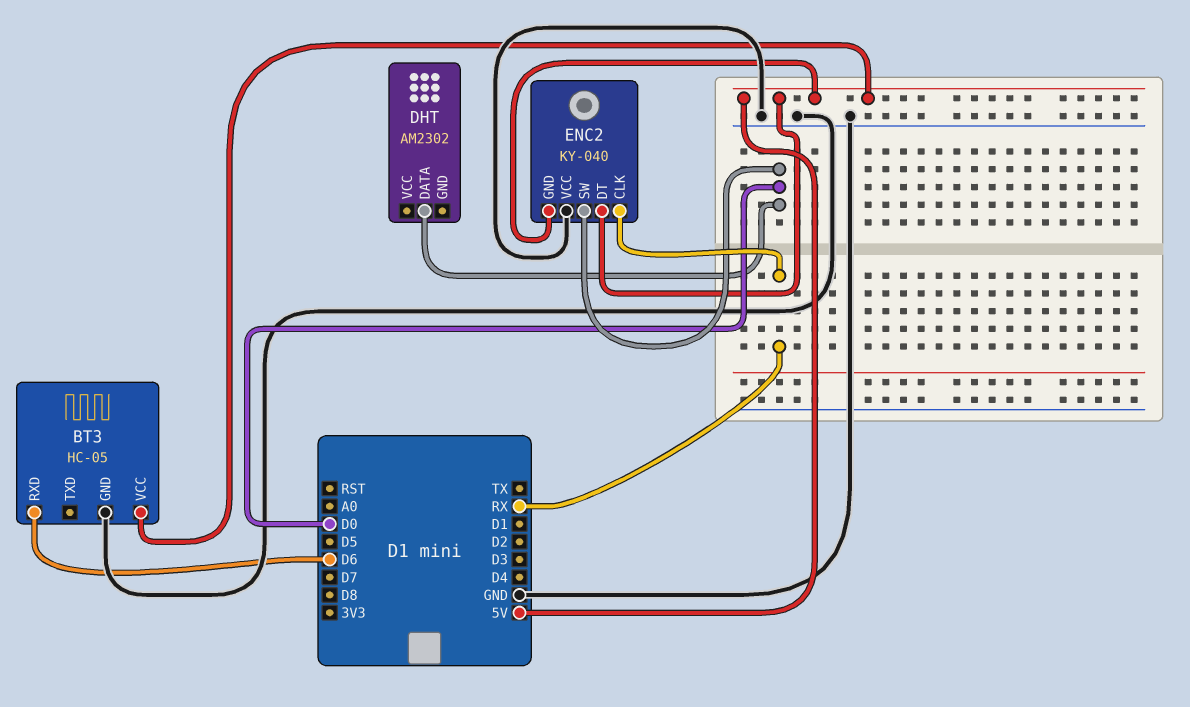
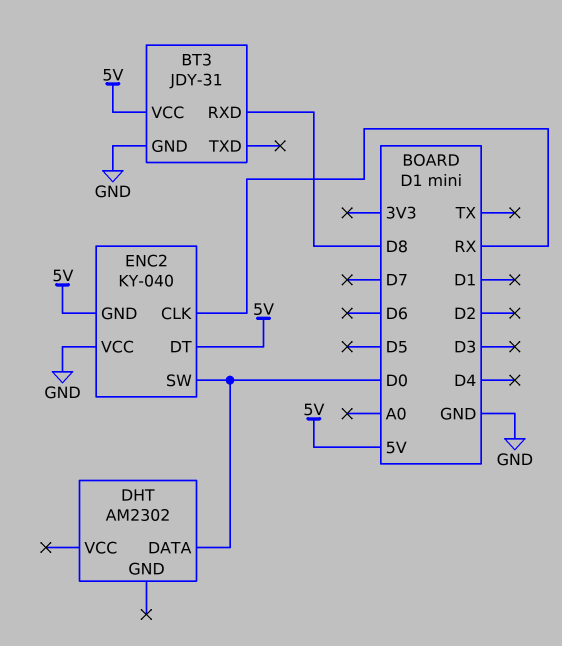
BT3: HC-05 -> JDY-31
BT3 pin RXD: D6 -> D8

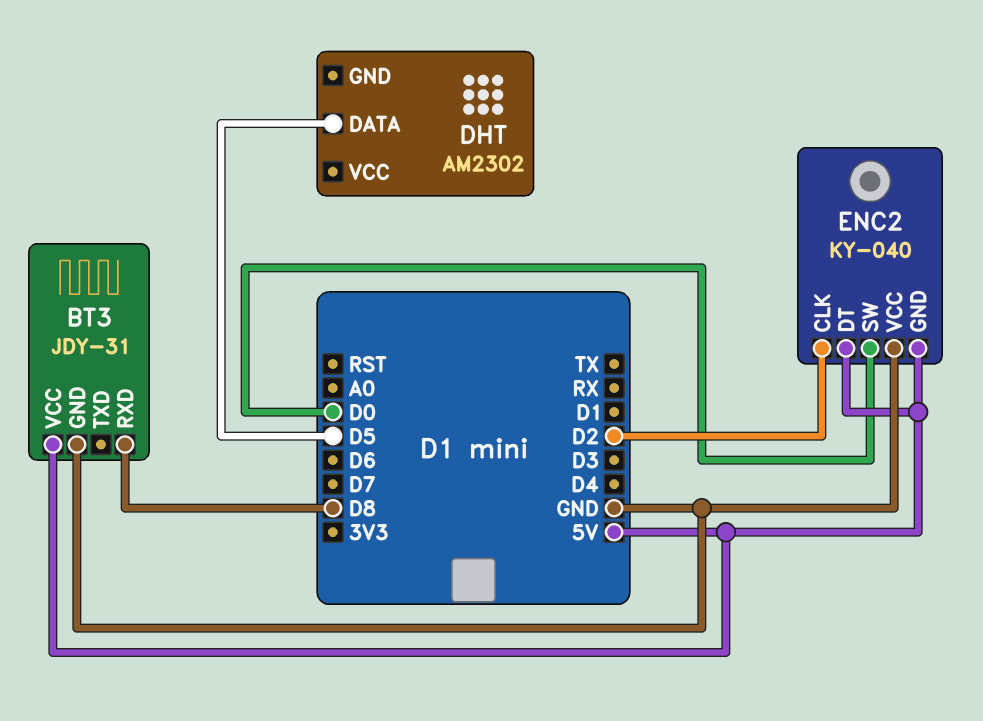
DHT pin DATA: D0 -> D5
ENC2 pin CLK: RX -> D2

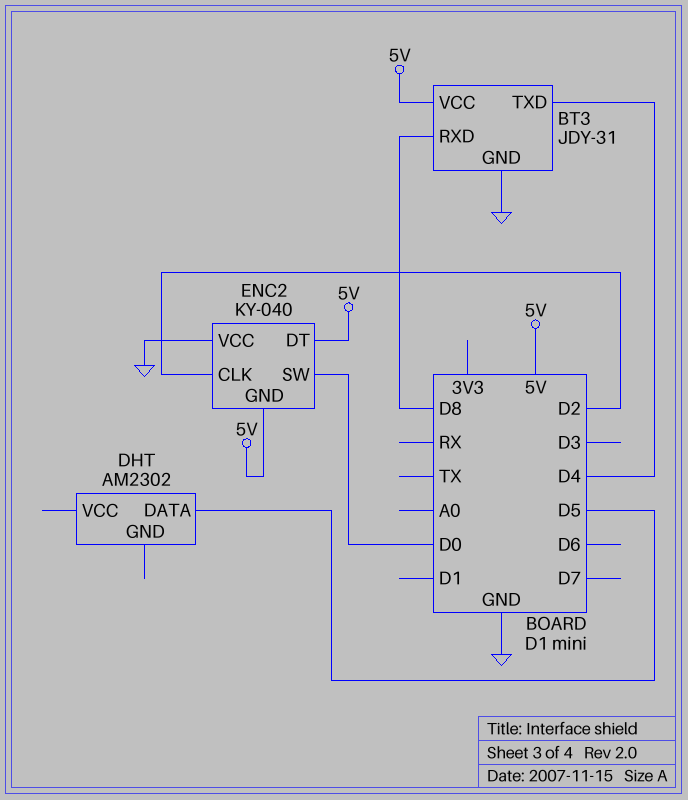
BT3 pin TXD: none -> D4

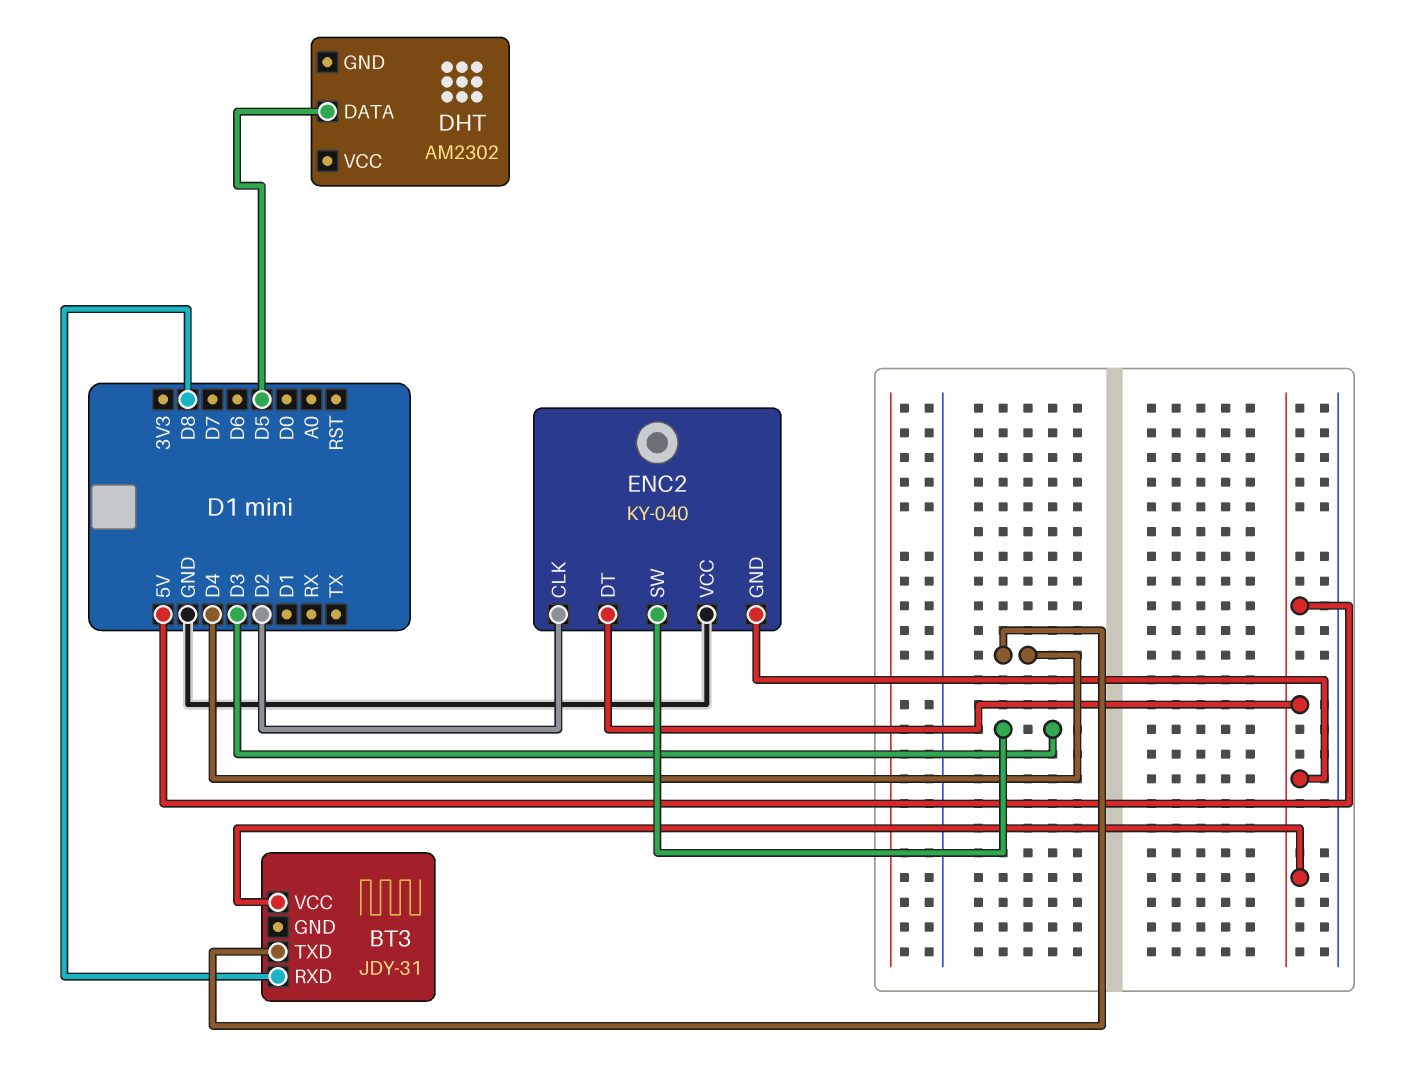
BT3 pin GND: GND -> none
ENC2 pin SW: D0 -> D3

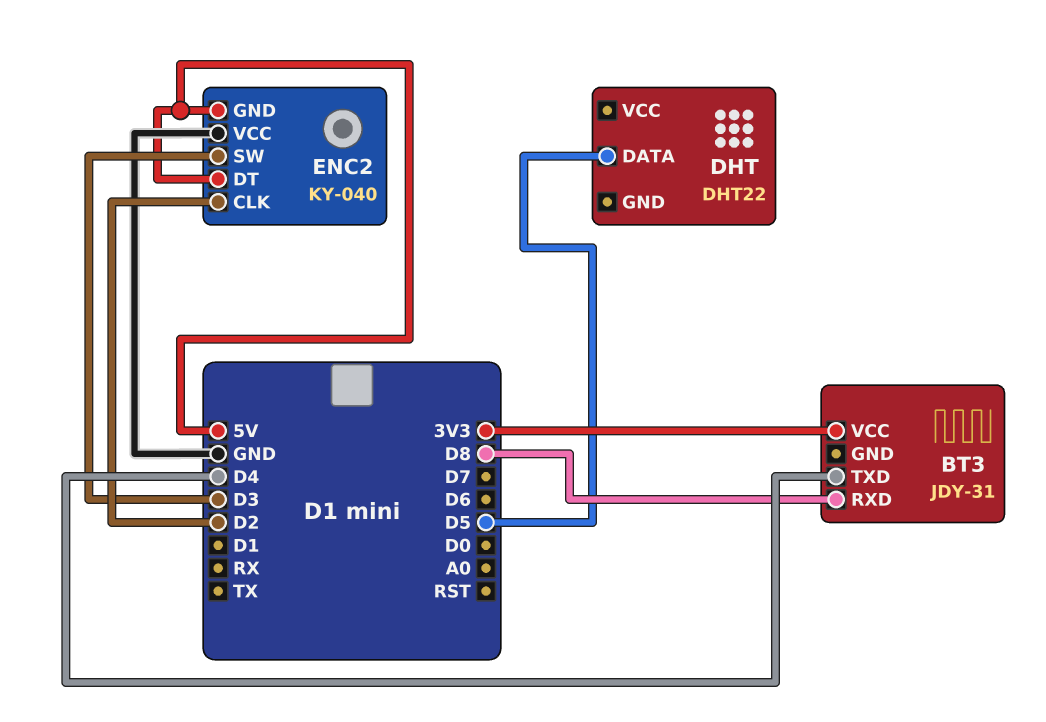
BT3 pin VCC: 5V -> 3V3
DHT: AM2302 -> DHT22

